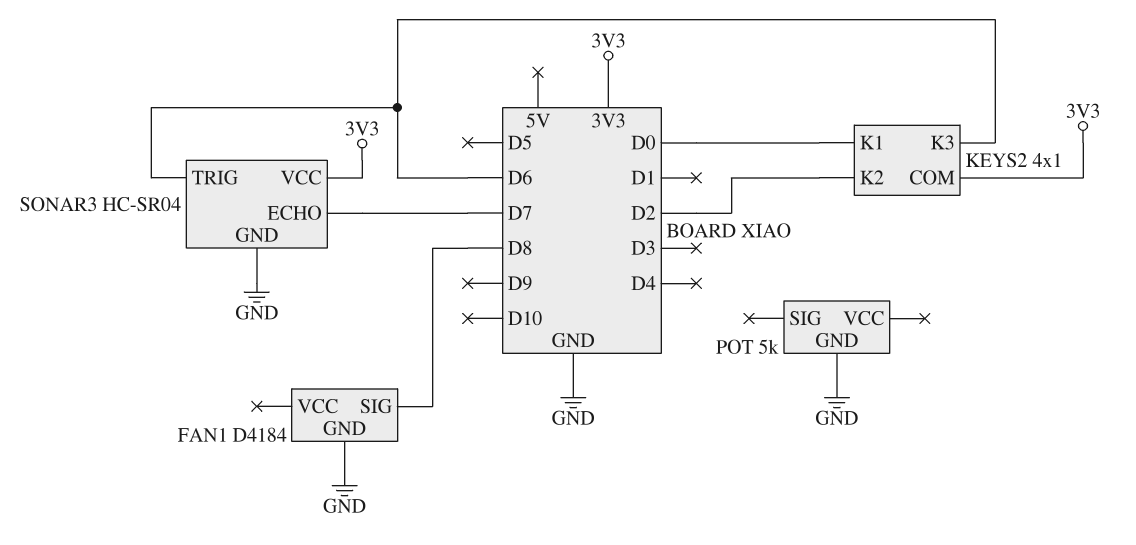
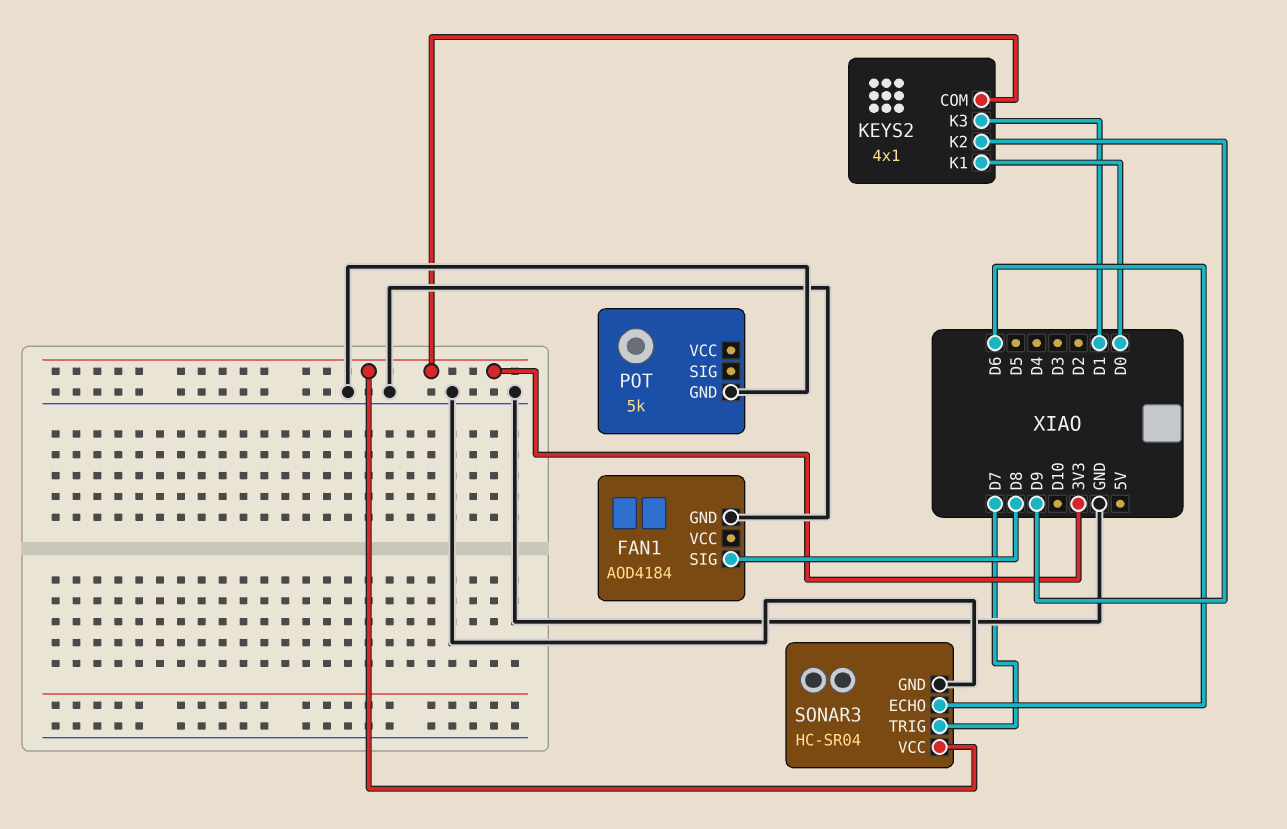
FAN1: D4184 -> AOD4184
KEYS2 pin K2: D2 -> D9
KEYS2 pin K3: D6 -> D1
SONAR3 pin ECHO: D7 -> D6
SONAR3 pin TRIG: D6 -> D7

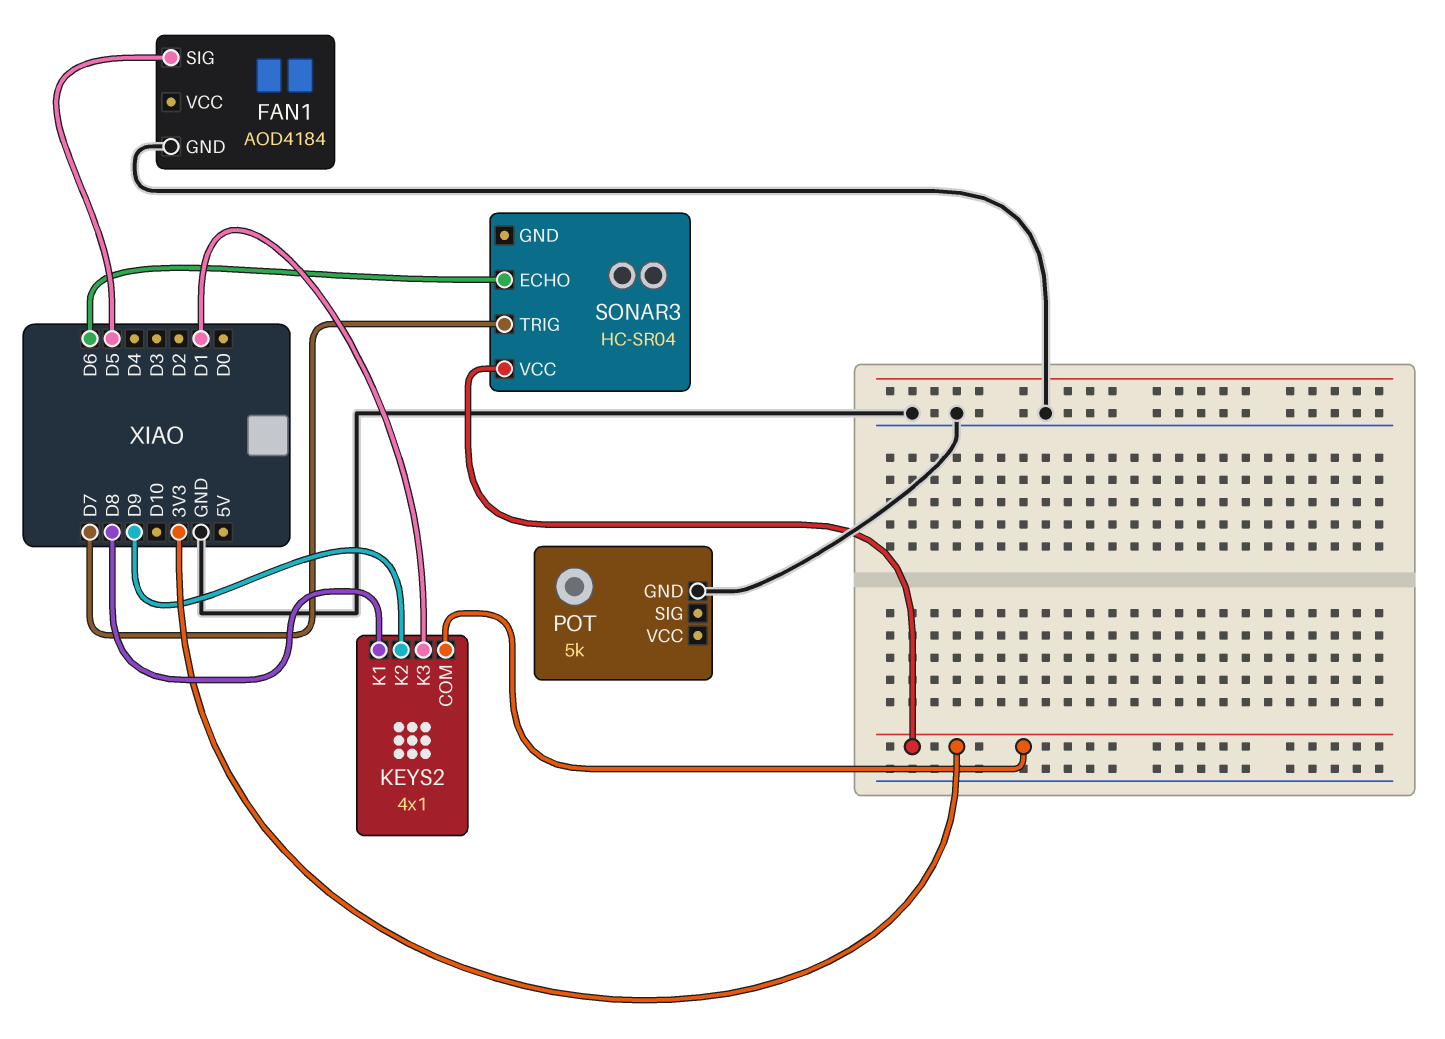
FAN1 pin SIG: D8 -> D5
KEYS2 pin K1: D0 -> D8
SONAR3 pin GND: GND -> none

